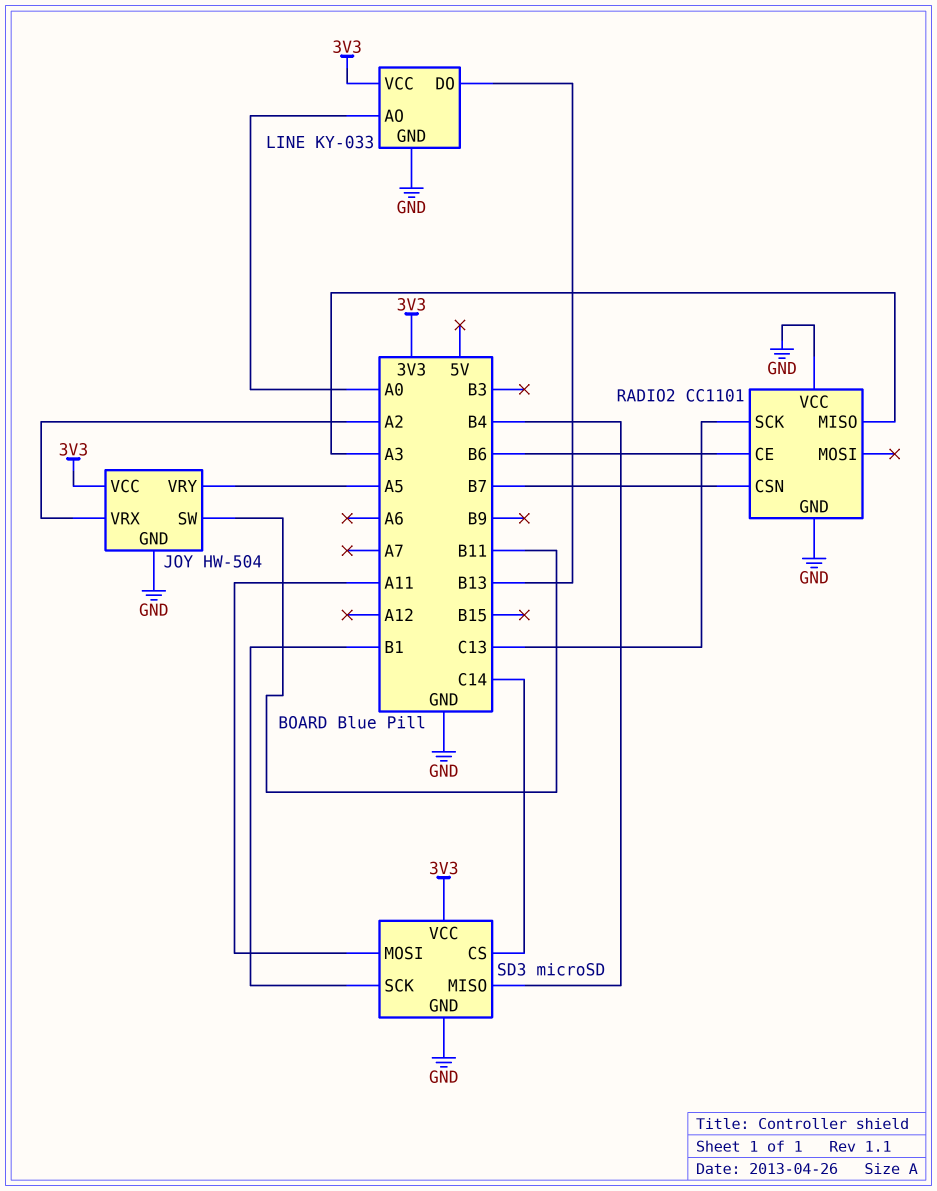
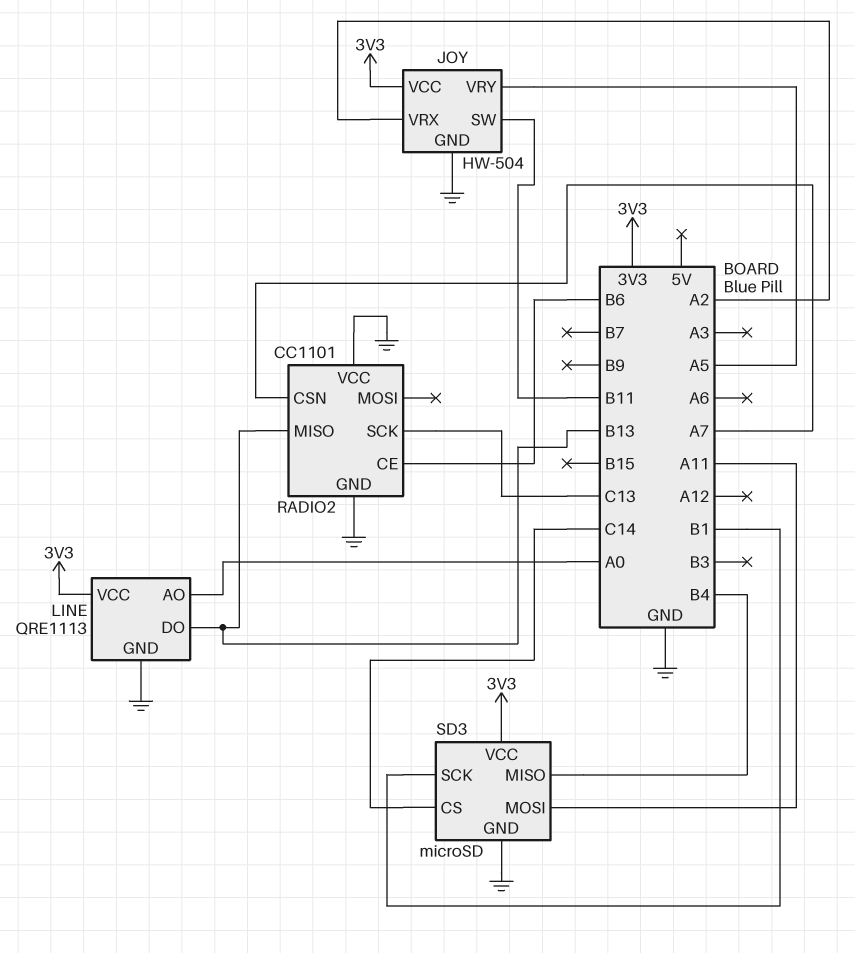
LINE: KY-033 -> QRE1113
RADIO2 pin CSN: B7 -> A7
RADIO2 pin MISO: A3 -> B13

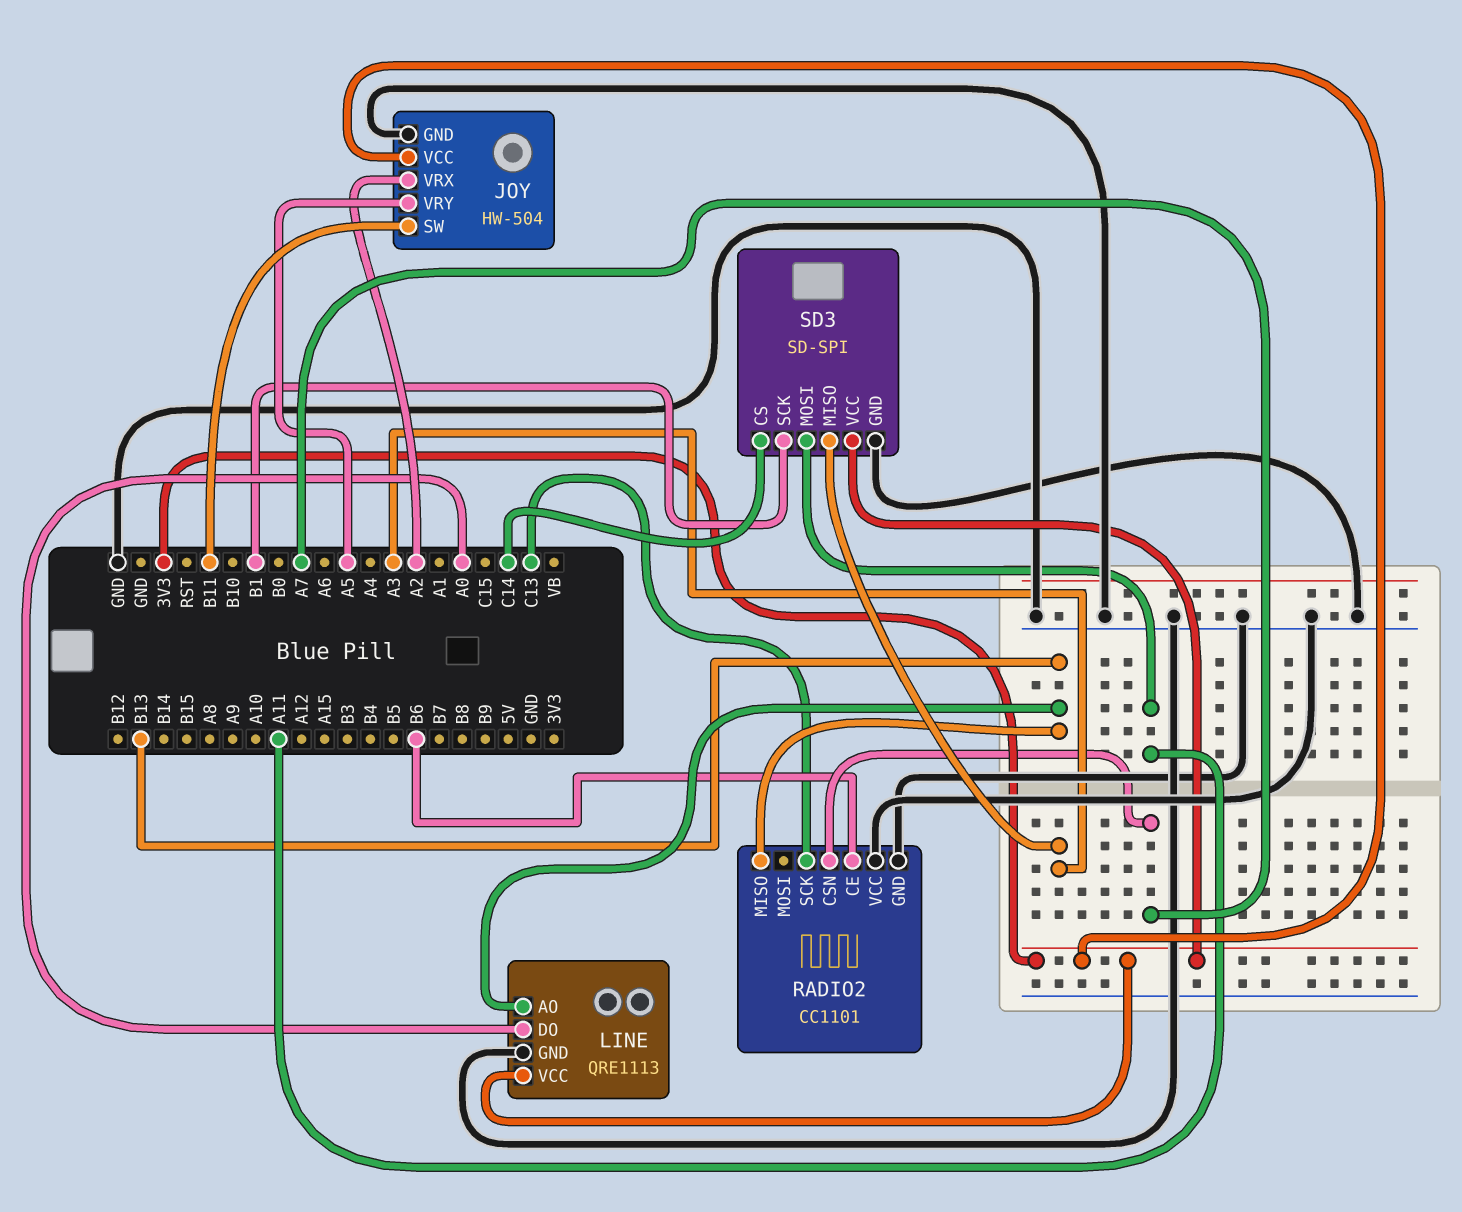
LINE pin AO: A0 -> B13
LINE pin DO: B13 -> A0
SD3: microSD -> SD-SPI
SD3 pin MISO: B4 -> A3

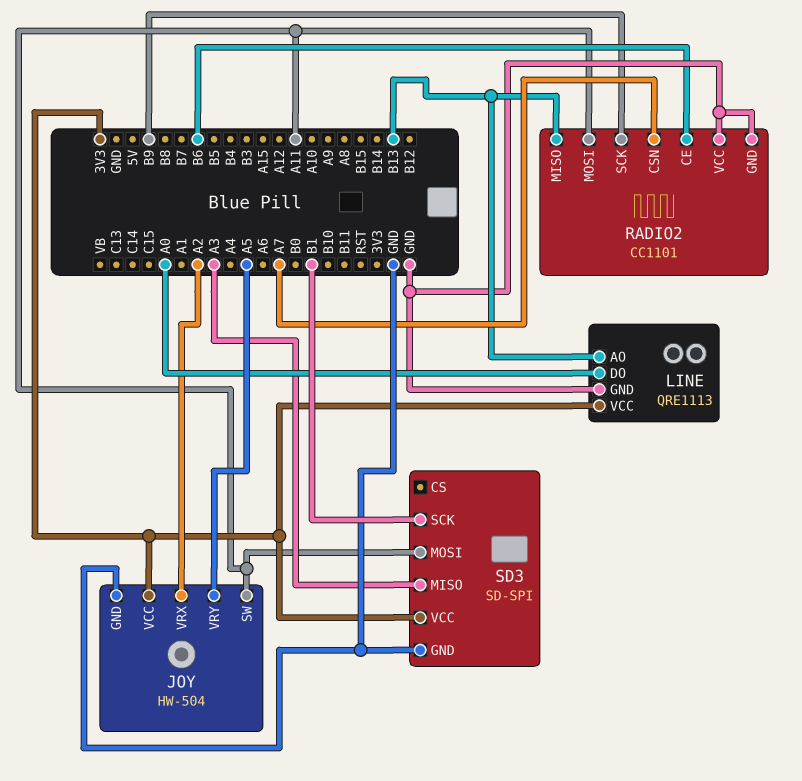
JOY pin SW: B11 -> A11
RADIO2 pin MOSI: none -> A11
RADIO2 pin SCK: C13 -> B9
SD3 pin CS: C14 -> none

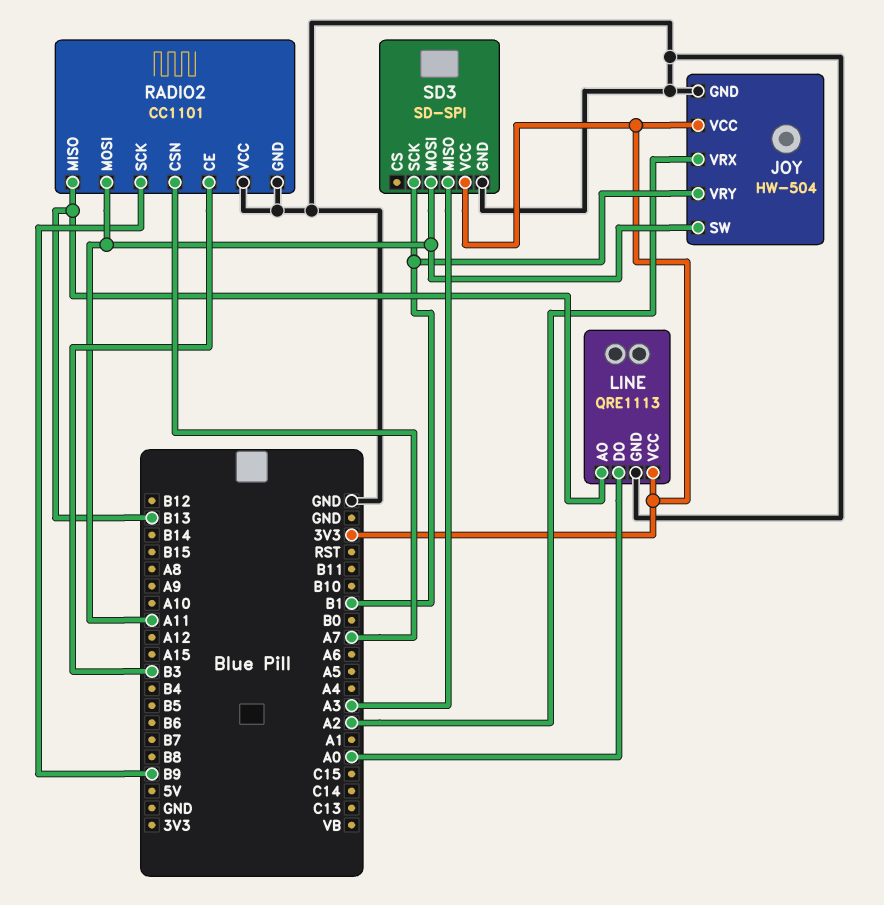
JOY pin VRY: A5 -> B1
RADIO2 pin CE: B6 -> B3

